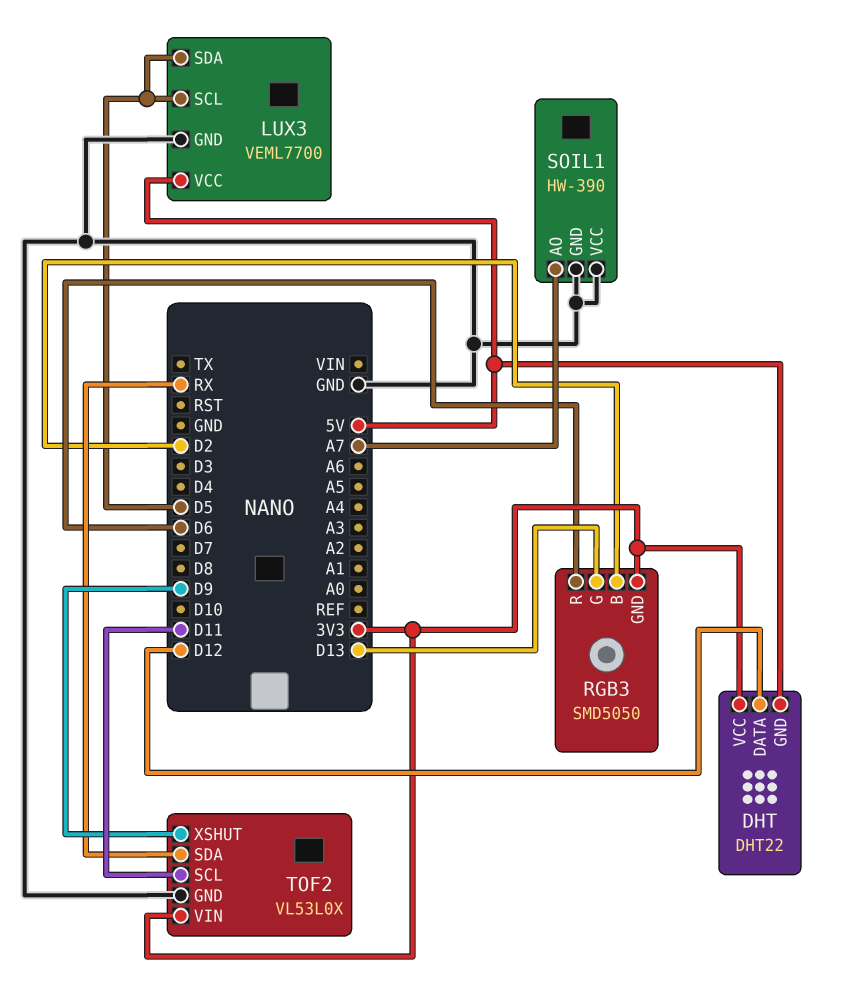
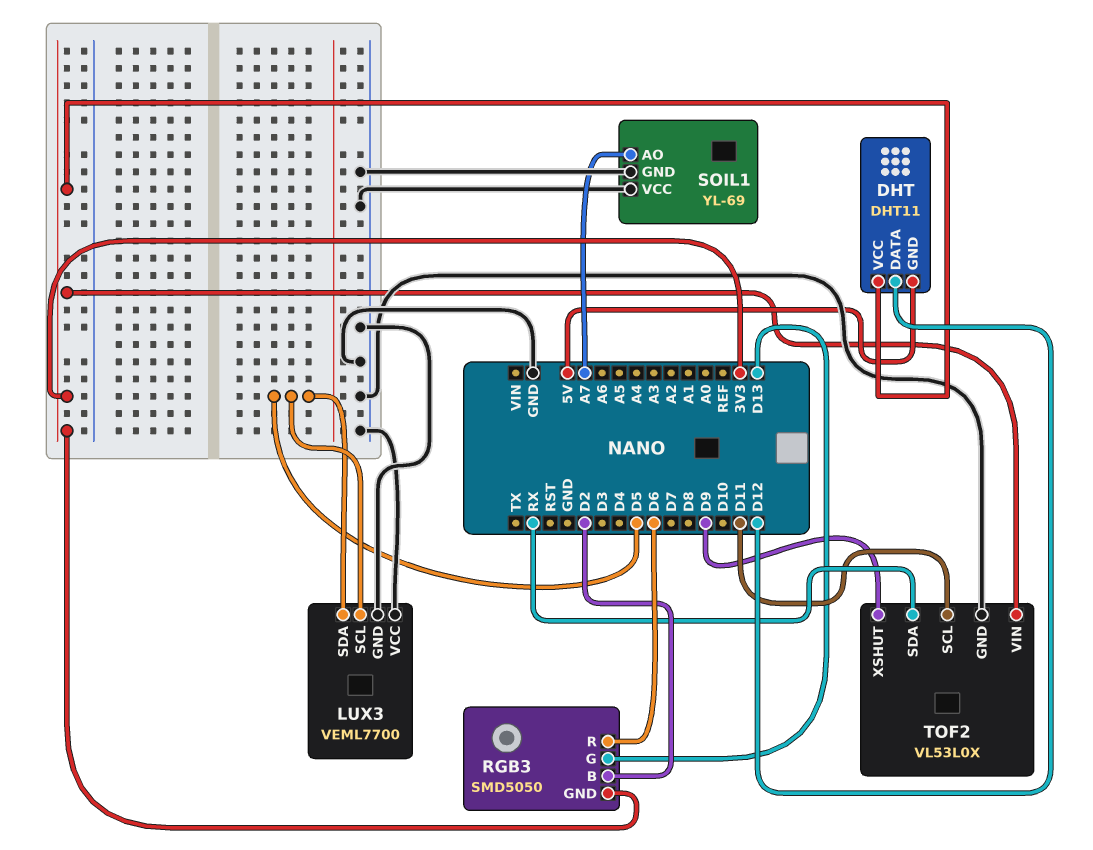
DHT: DHT22 -> DHT11
LUX3 pin VCC: 5V -> GND
SOIL1: HW-390 -> YL-69

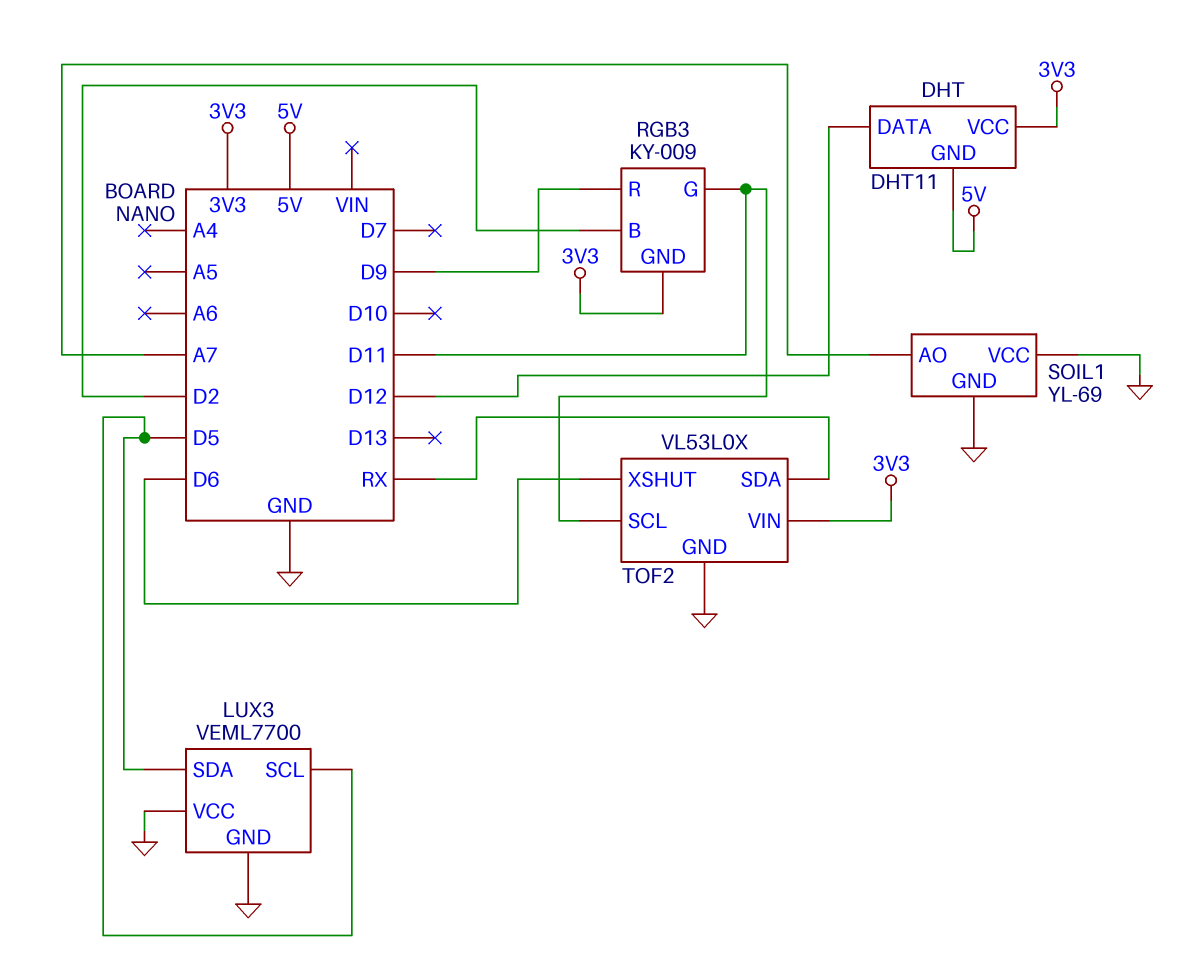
RGB3: SMD5050 -> KY-009
RGB3 pin G: D13 -> D11
RGB3 pin R: D6 -> D9
TOF2 pin XSHUT: D9 -> D6

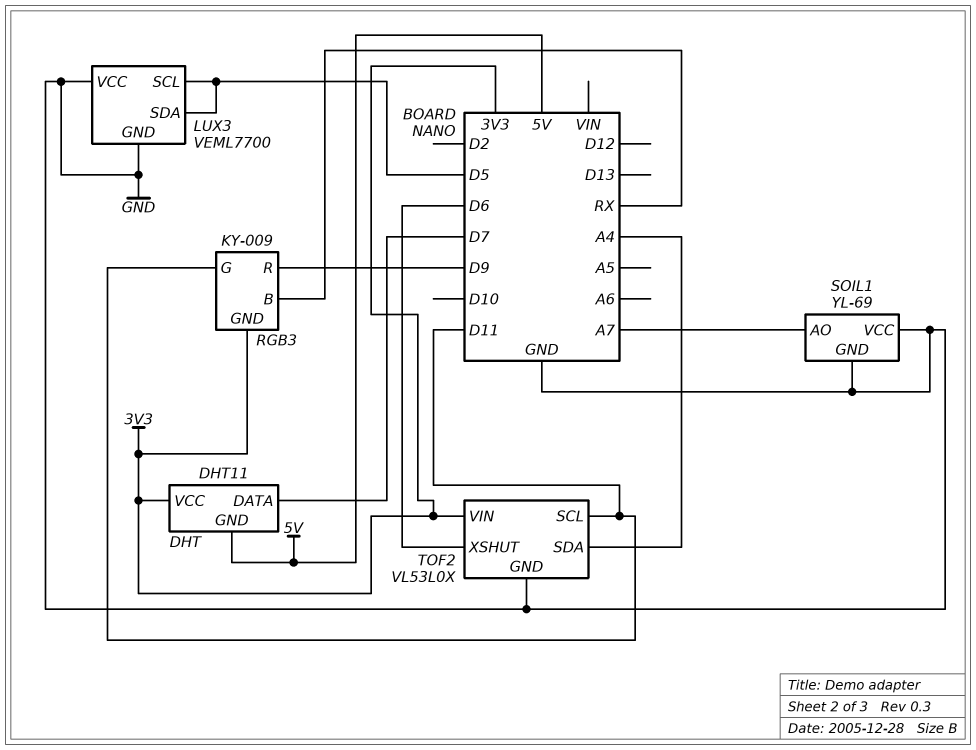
DHT pin DATA: D12 -> D7
RGB3 pin B: D2 -> RX
TOF2 pin SDA: RX -> A4

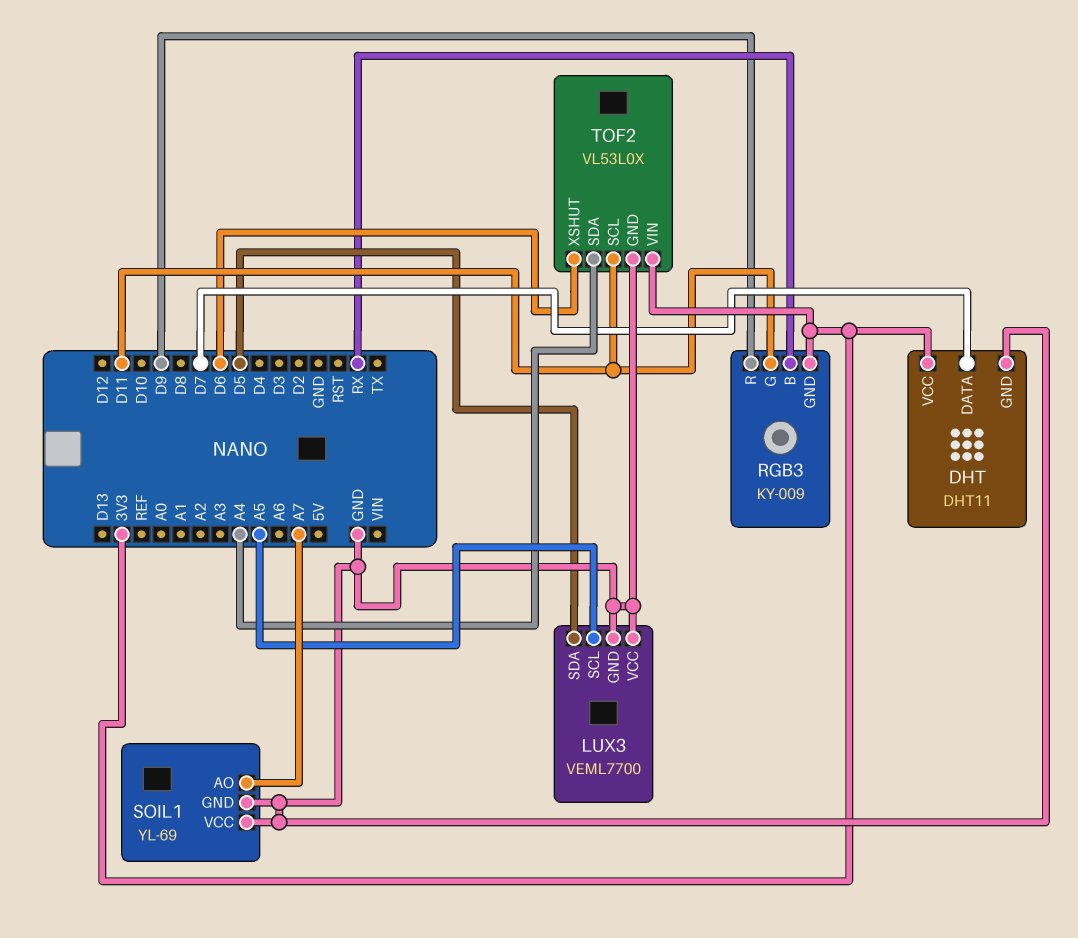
DHT pin GND: 5V -> GND
LUX3 pin SCL: D5 -> A5

